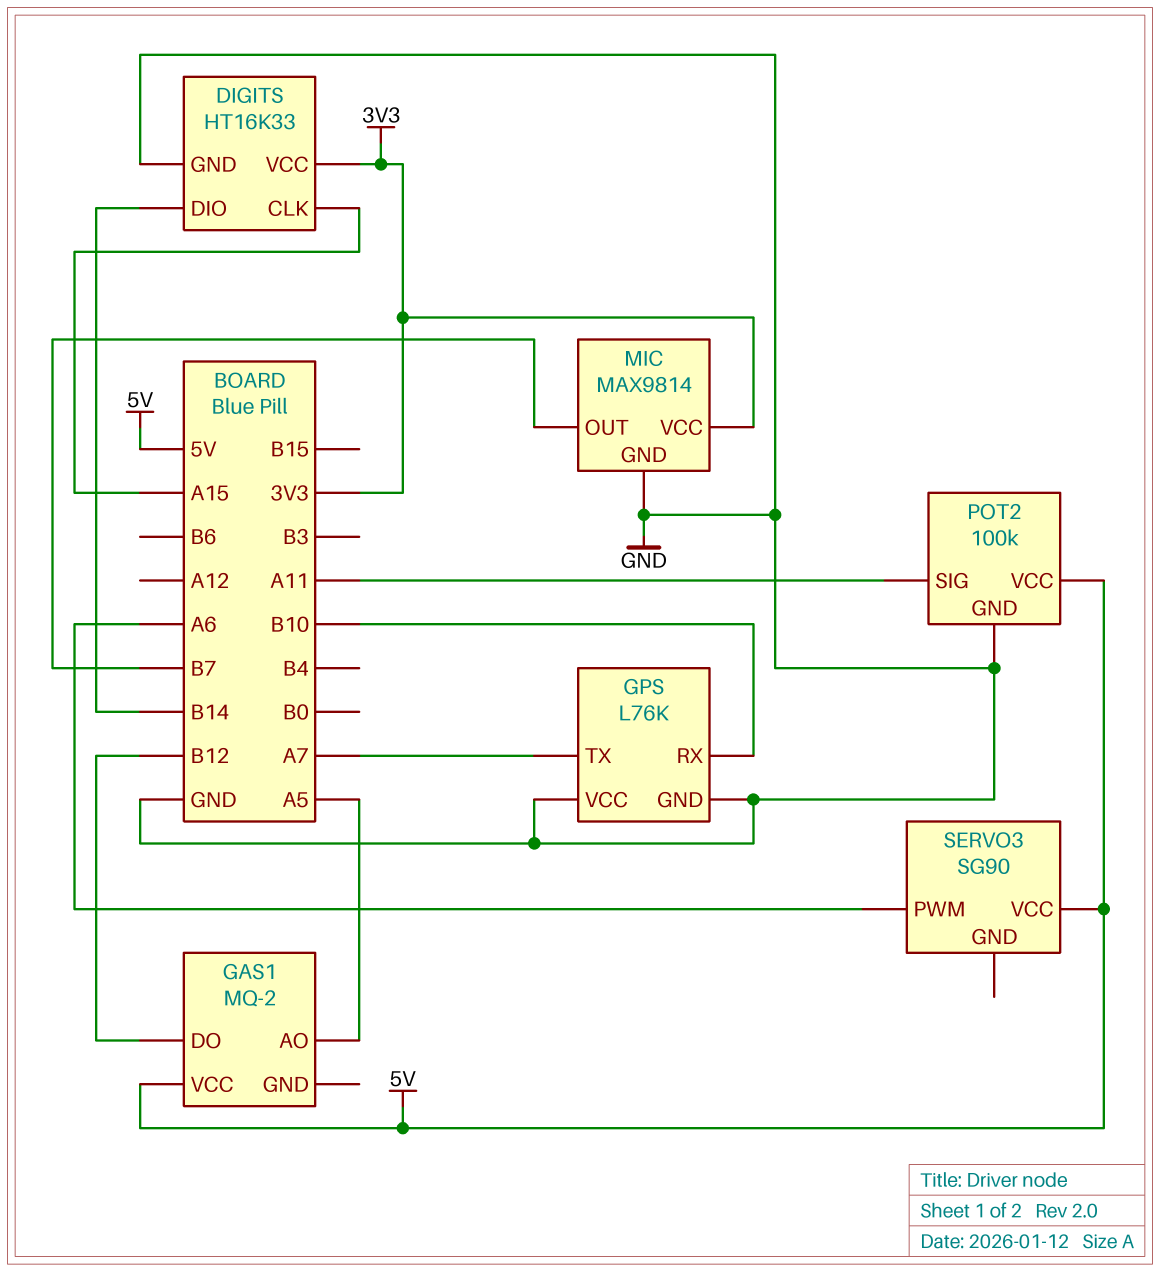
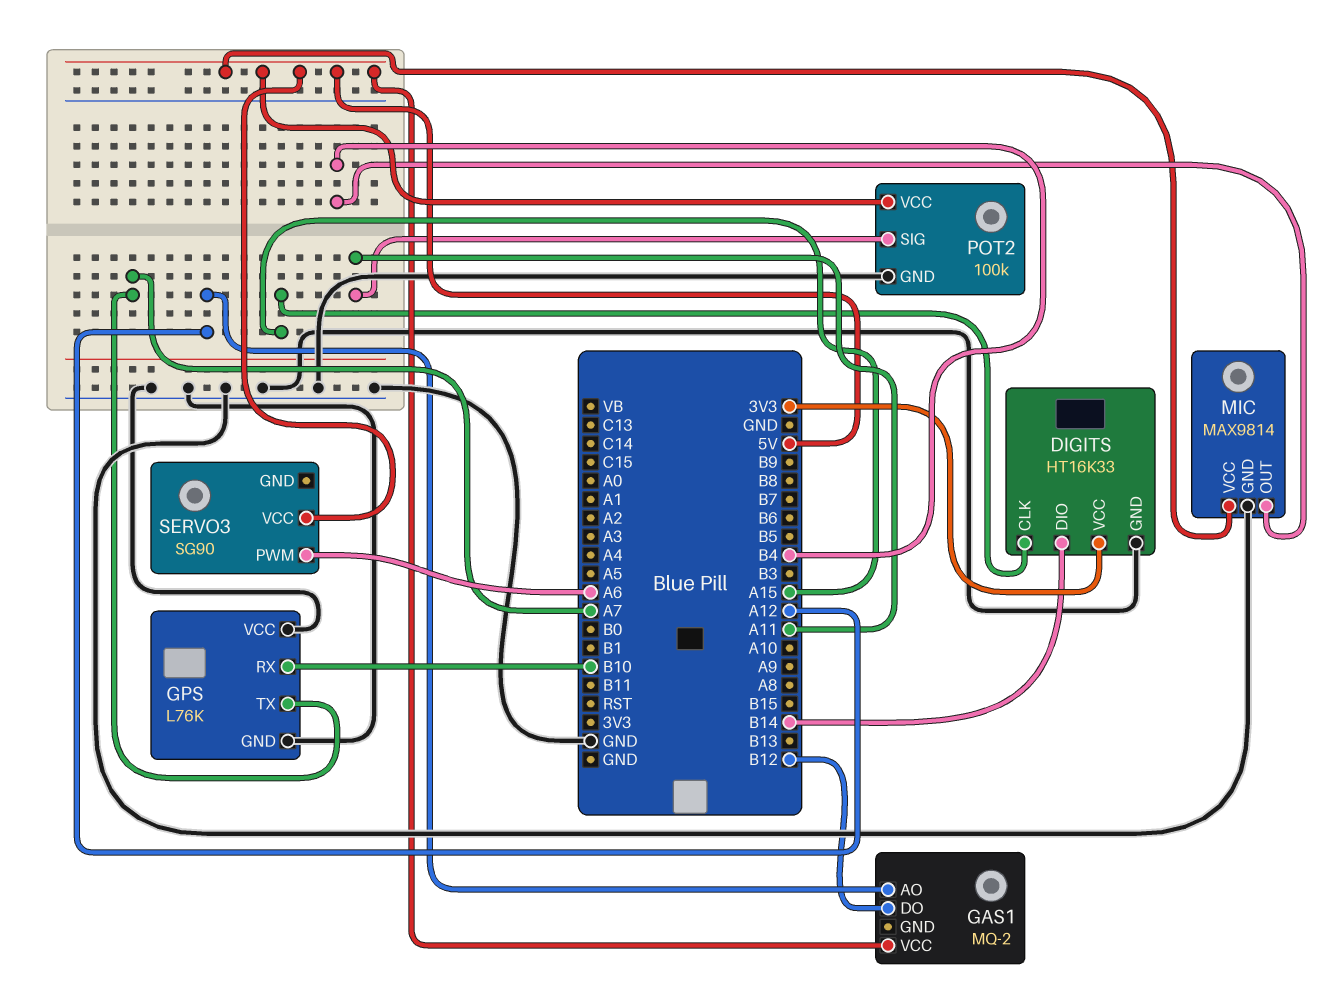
GAS1 pin AO: A5 -> A12
MIC pin OUT: B7 -> B4
MIC pin VCC: 3V3 -> 5V

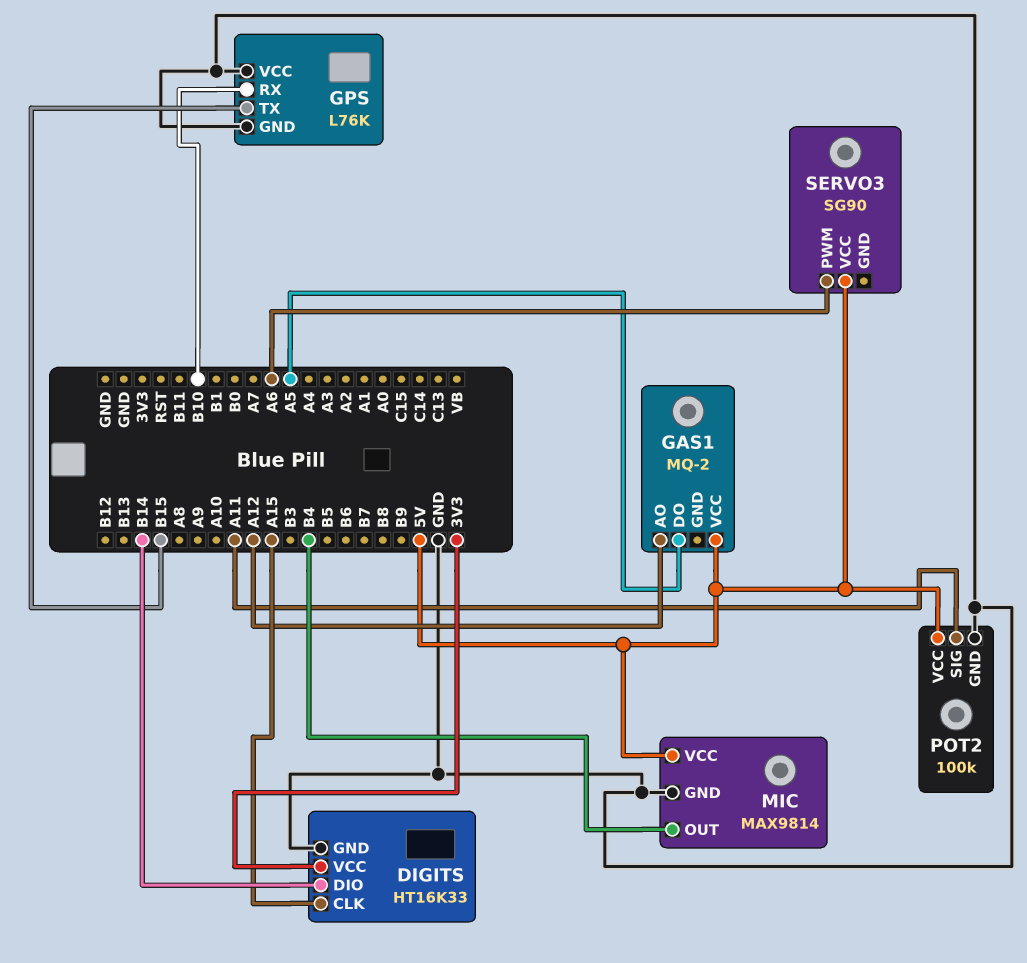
GAS1 pin DO: B12 -> A5
GPS pin TX: A7 -> B15

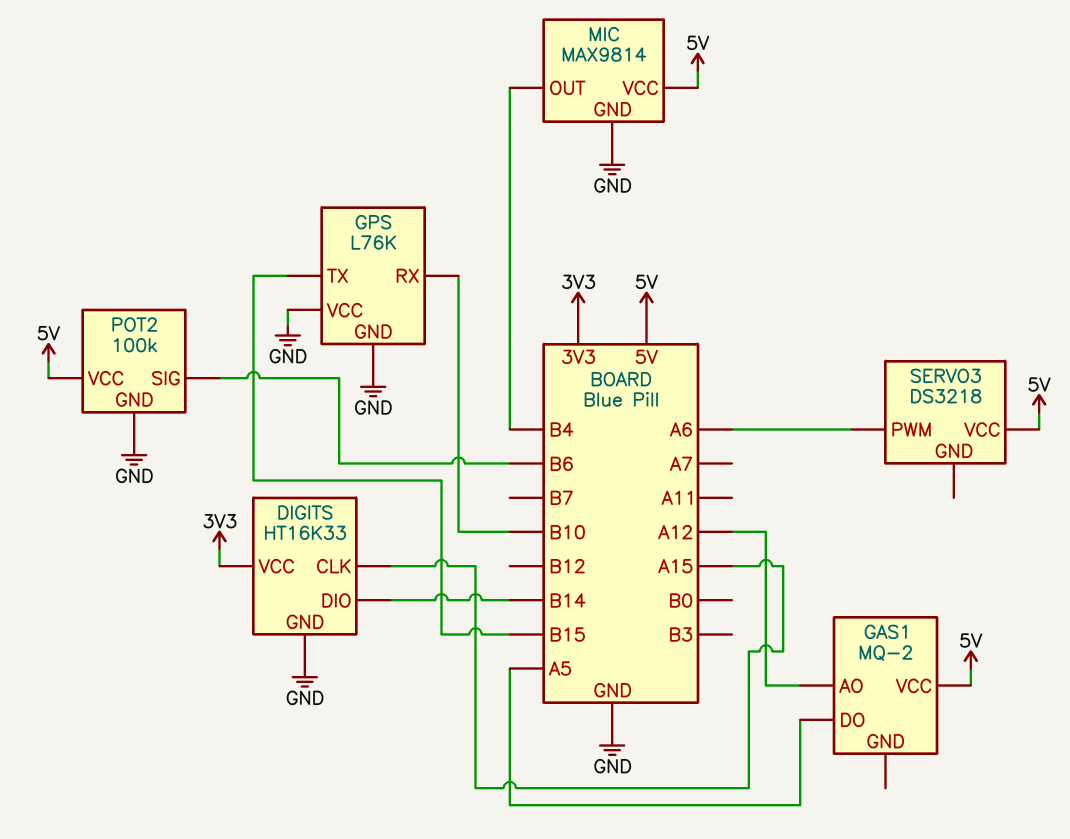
POT2 pin SIG: A11 -> B6
SERVO3: SG90 -> DS3218

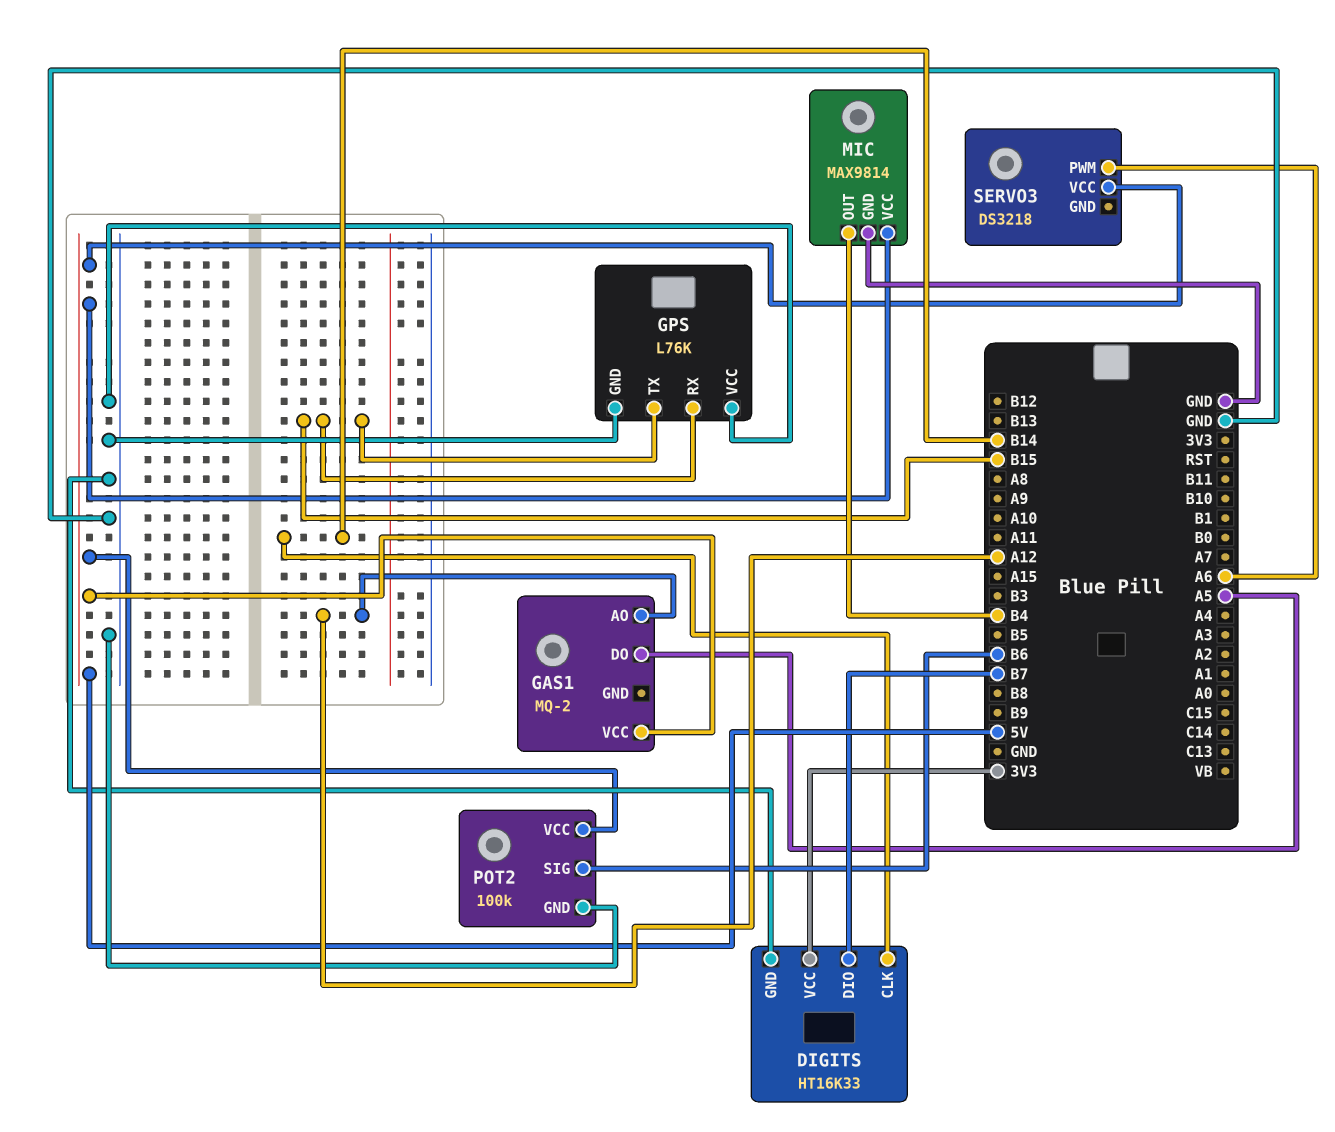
DIGITS pin CLK: A15 -> B14
DIGITS pin DIO: B14 -> B7
GPS pin RX: B10 -> B15

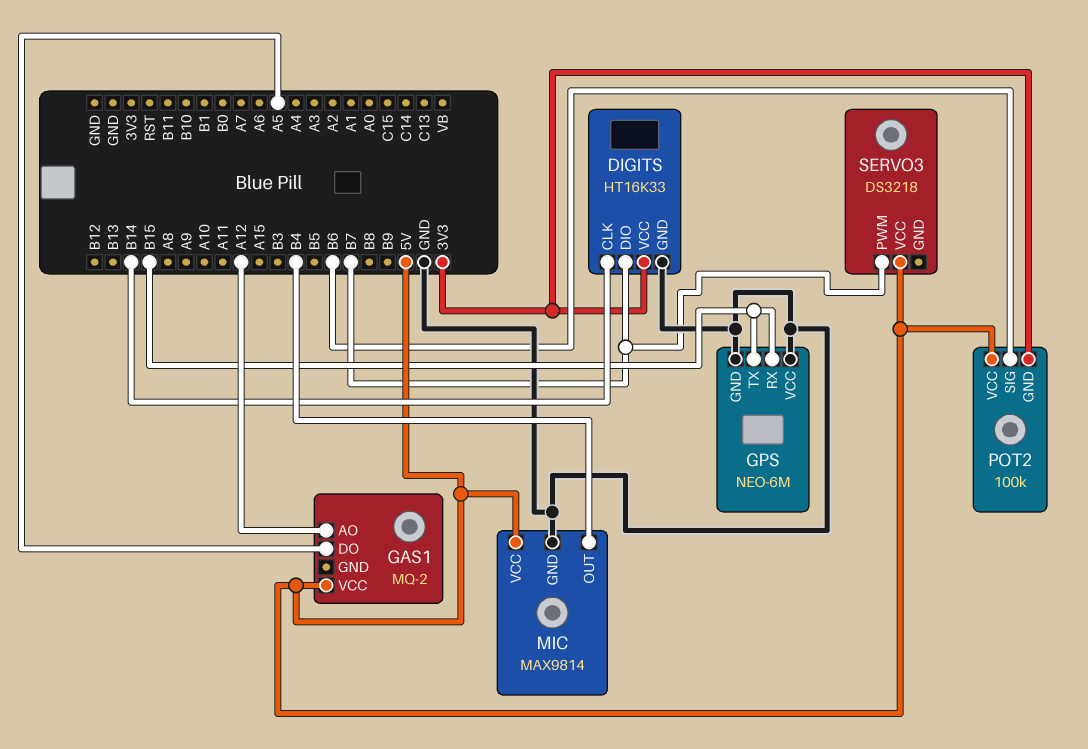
GPS: L76K -> NEO-6M
POT2 pin GND: GND -> 3V3
SERVO3 pin PWM: A6 -> B7

